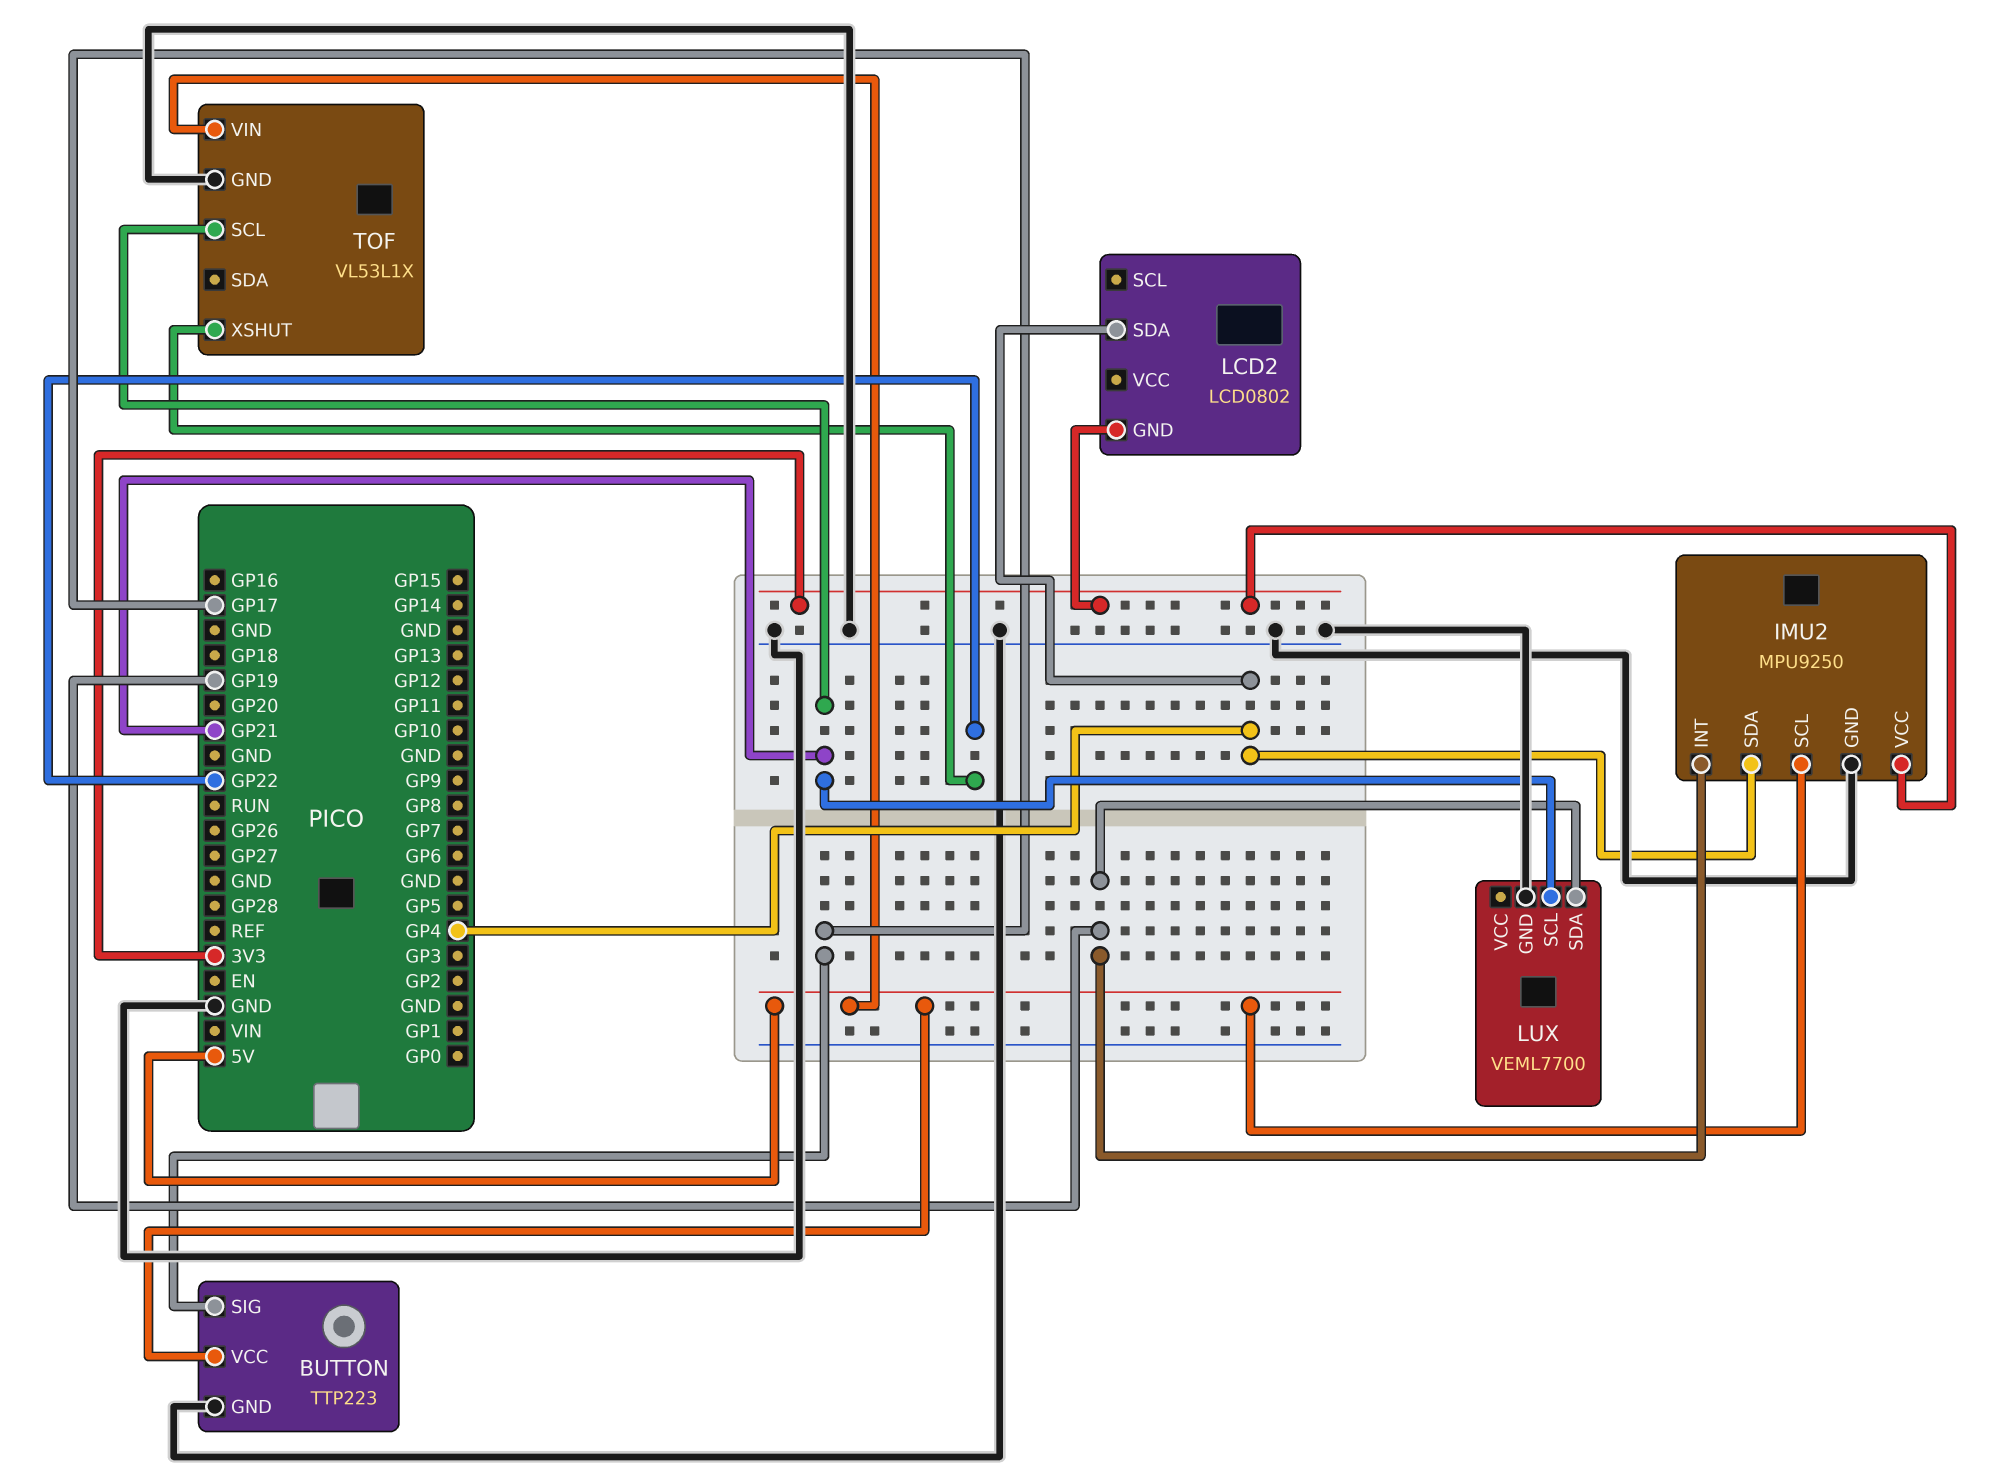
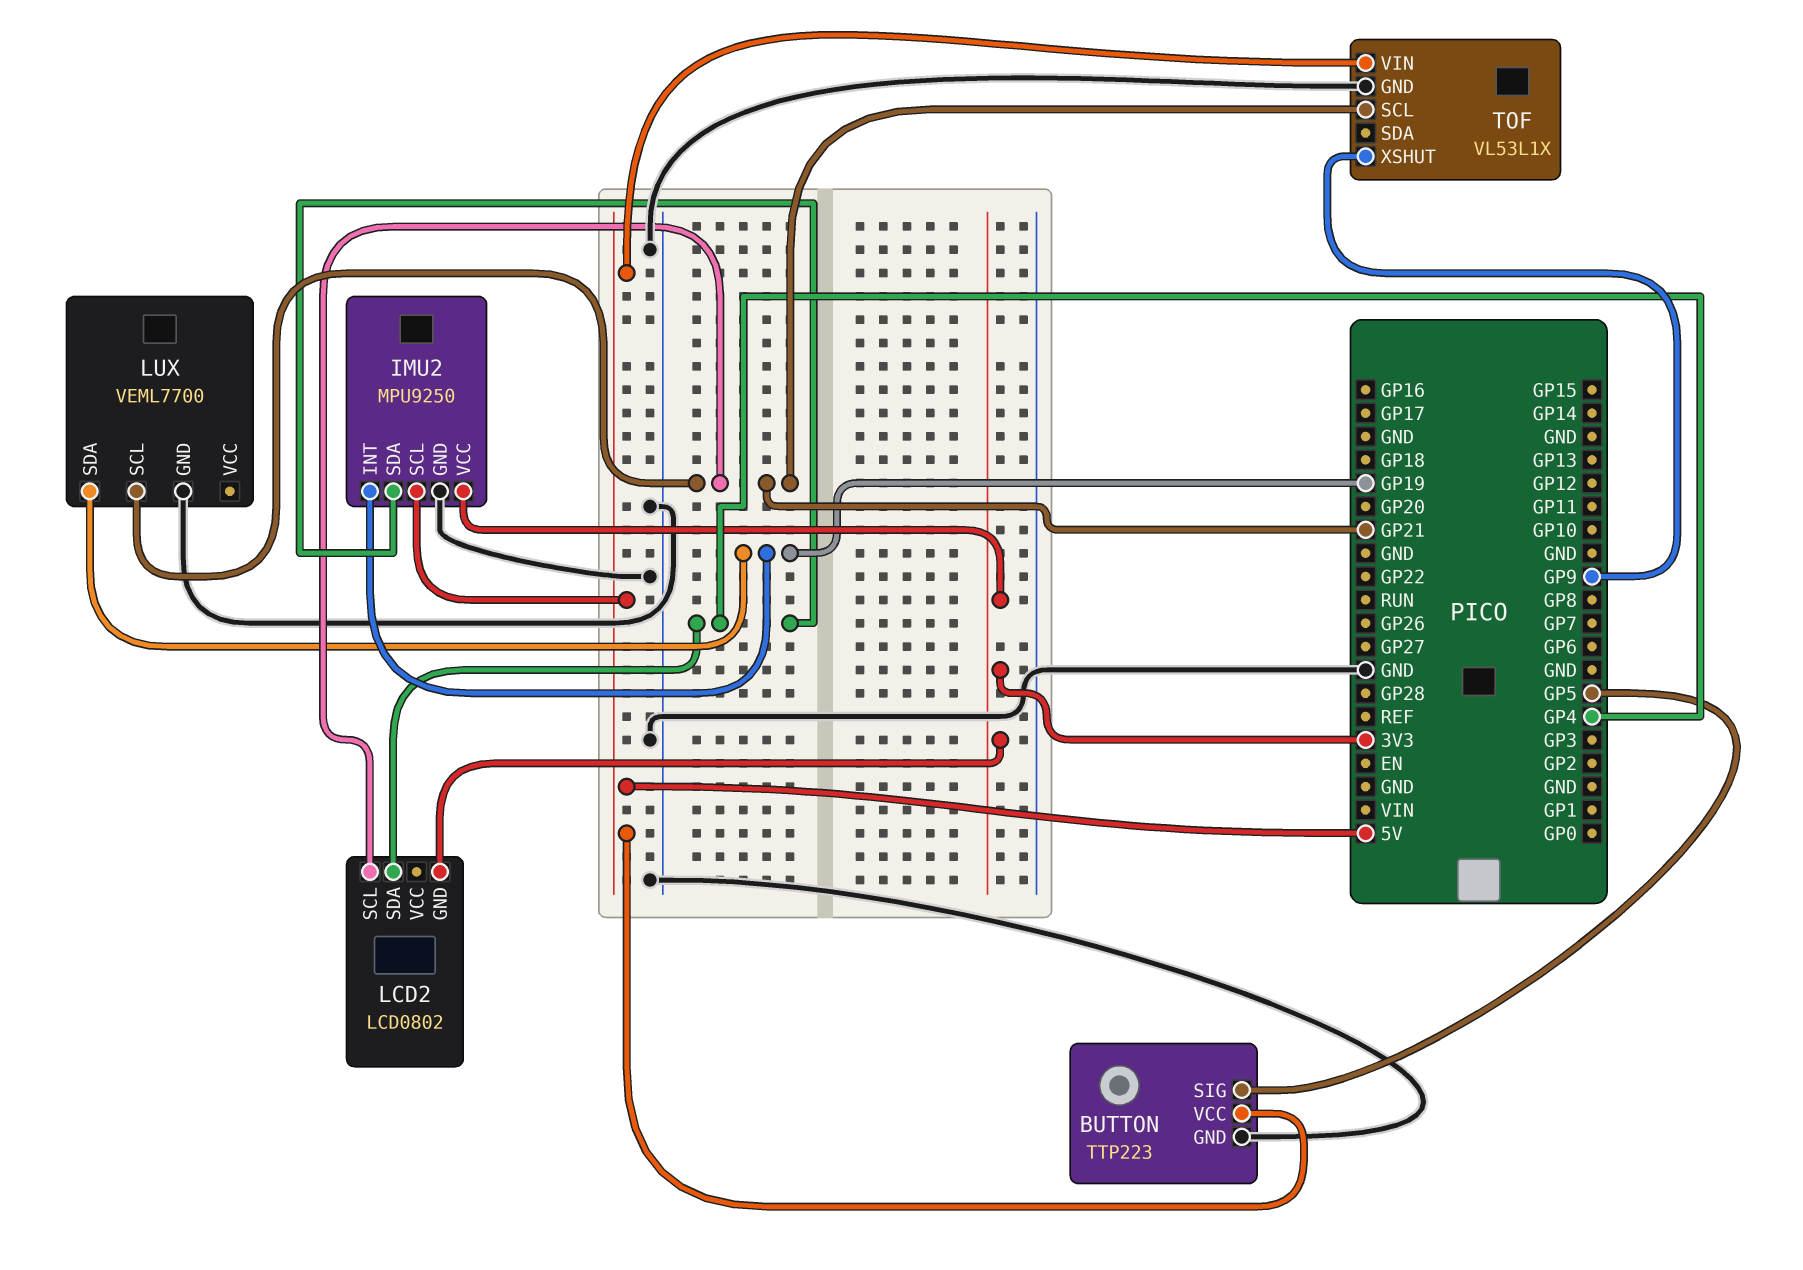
BUTTON pin SIG: GP17 -> GP5
LCD2 pin SCL: none -> GP21
TOF pin XSHUT: GP22 -> GP9

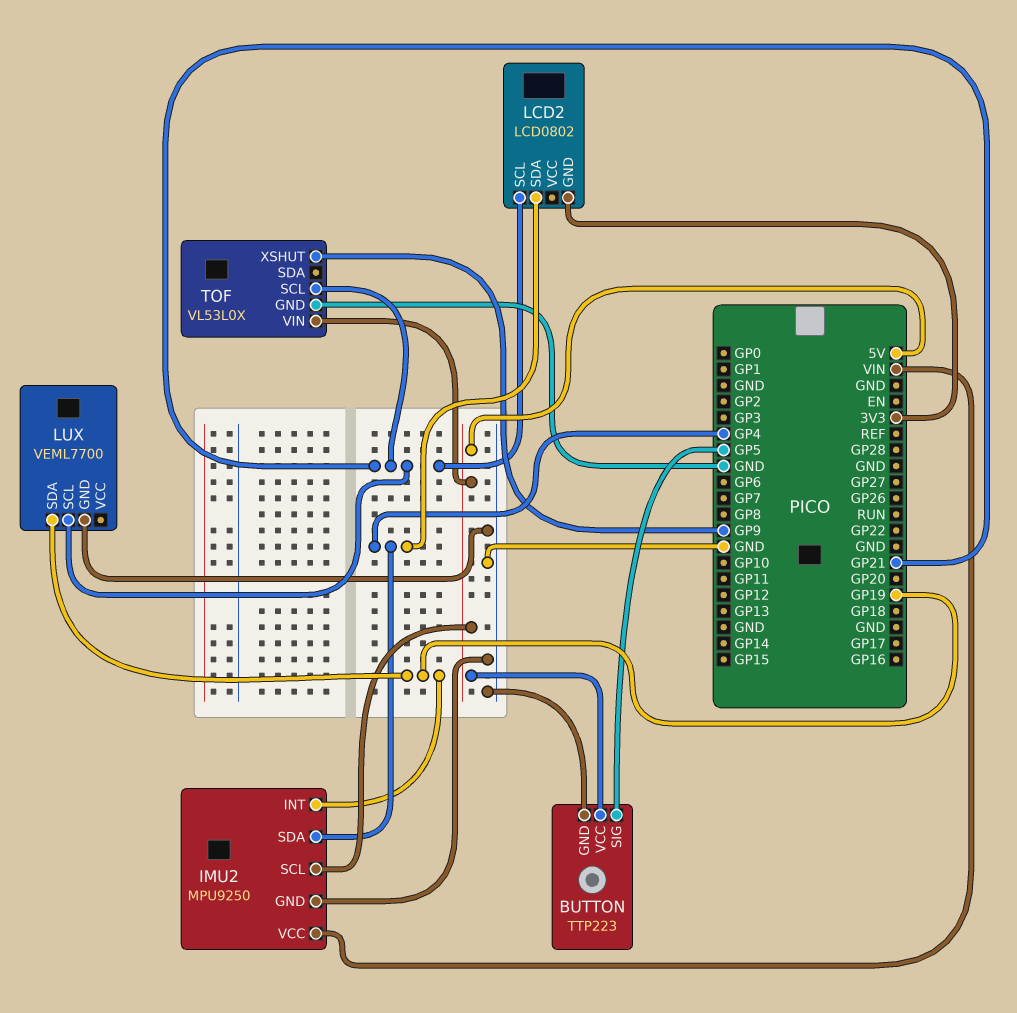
IMU2 pin VCC: 3V3 -> VIN
TOF: VL53L1X -> VL53L0X

